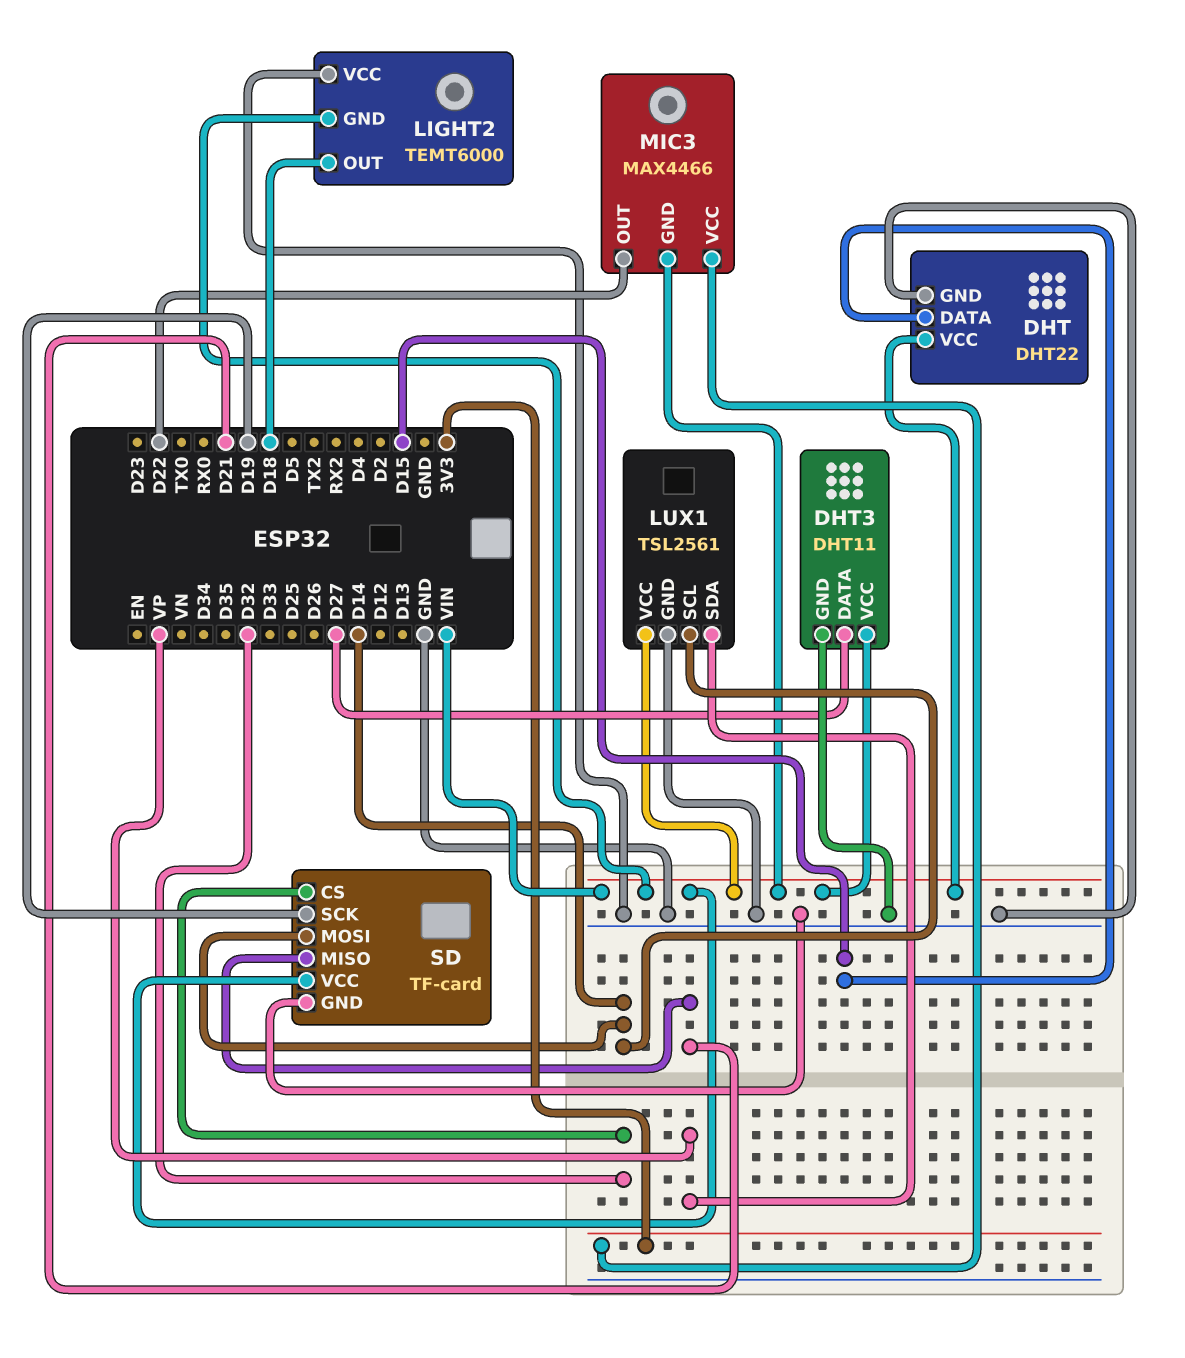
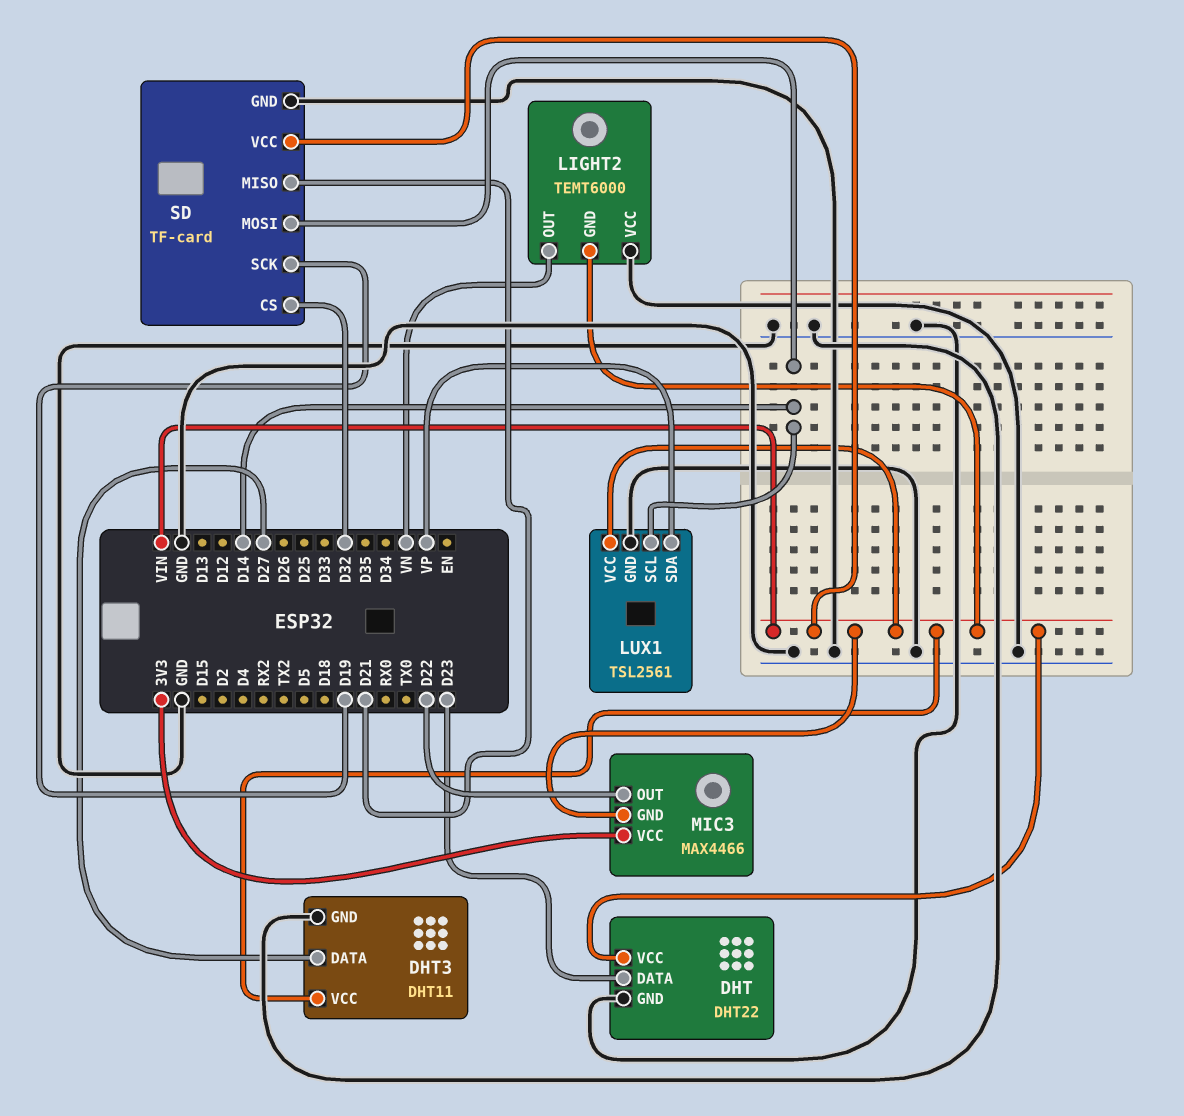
DHT pin DATA: D15 -> D23
LIGHT2 pin OUT: D18 -> VN

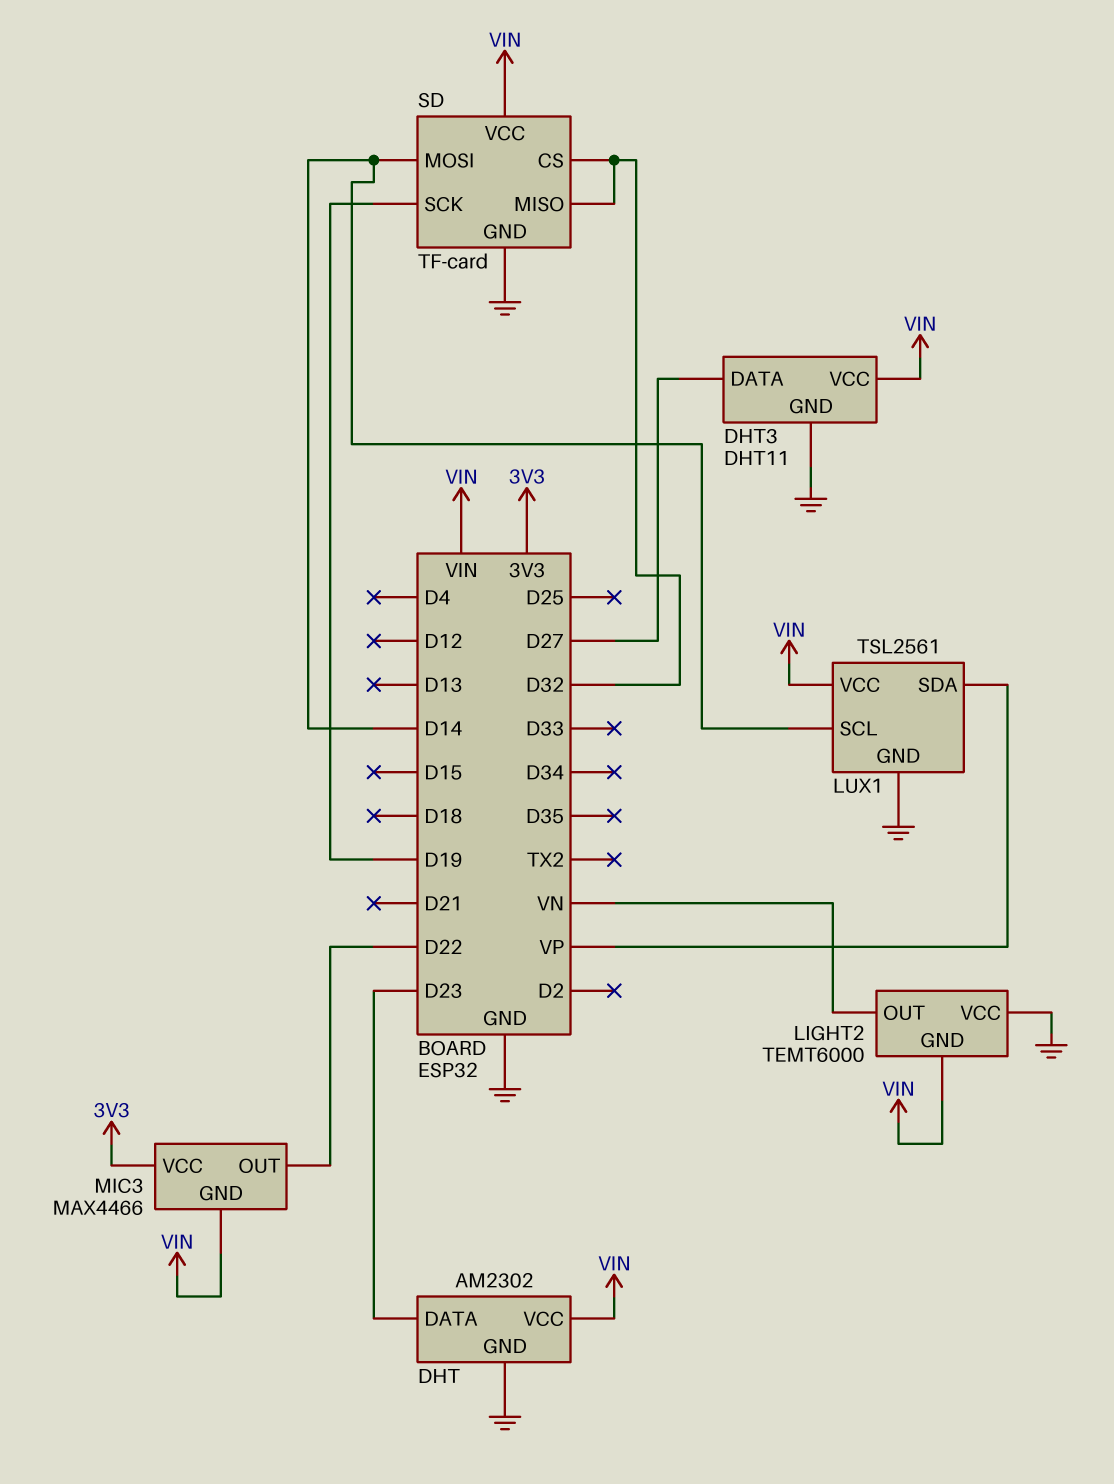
DHT: DHT22 -> AM2302
SD pin MISO: D21 -> D32

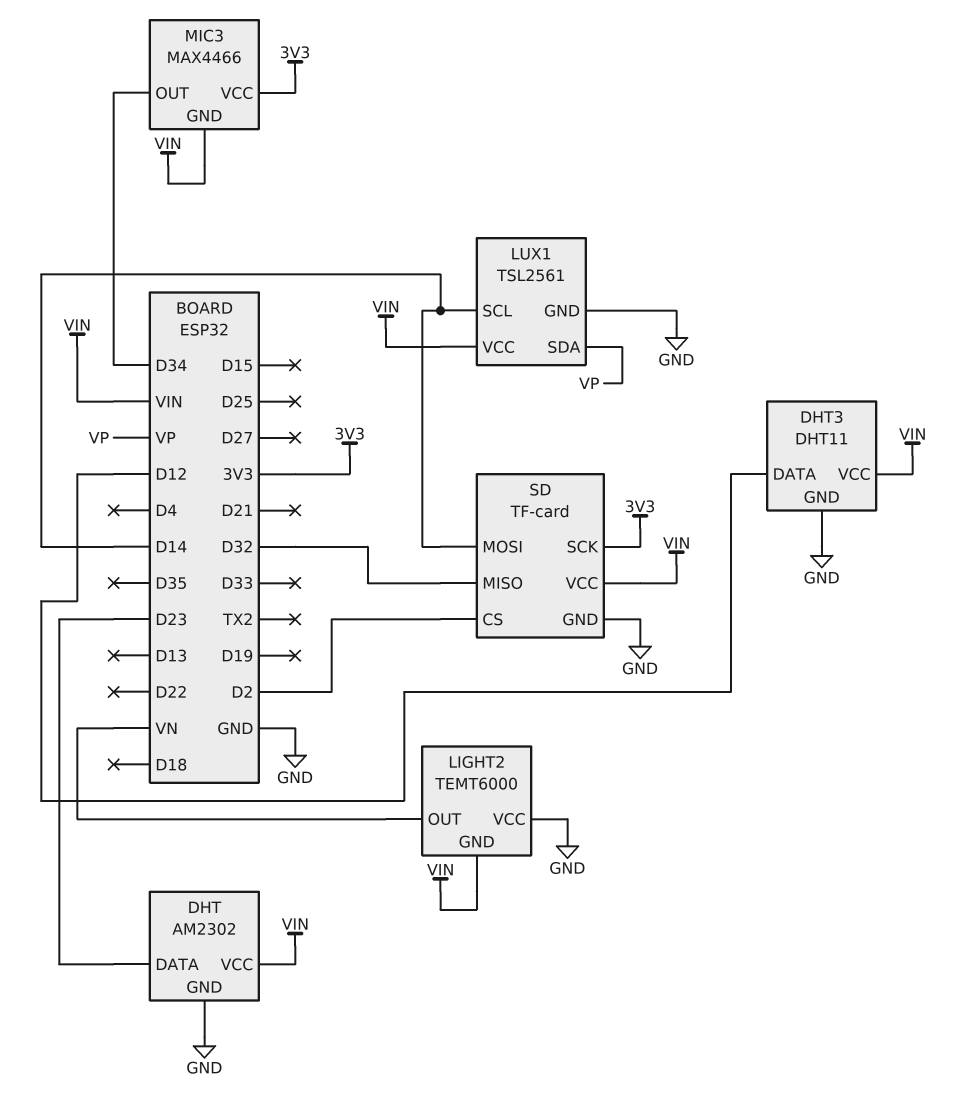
DHT3 pin DATA: D27 -> D12
MIC3 pin OUT: D22 -> D34
SD pin CS: D32 -> D2
SD pin SCK: D19 -> 3V3

